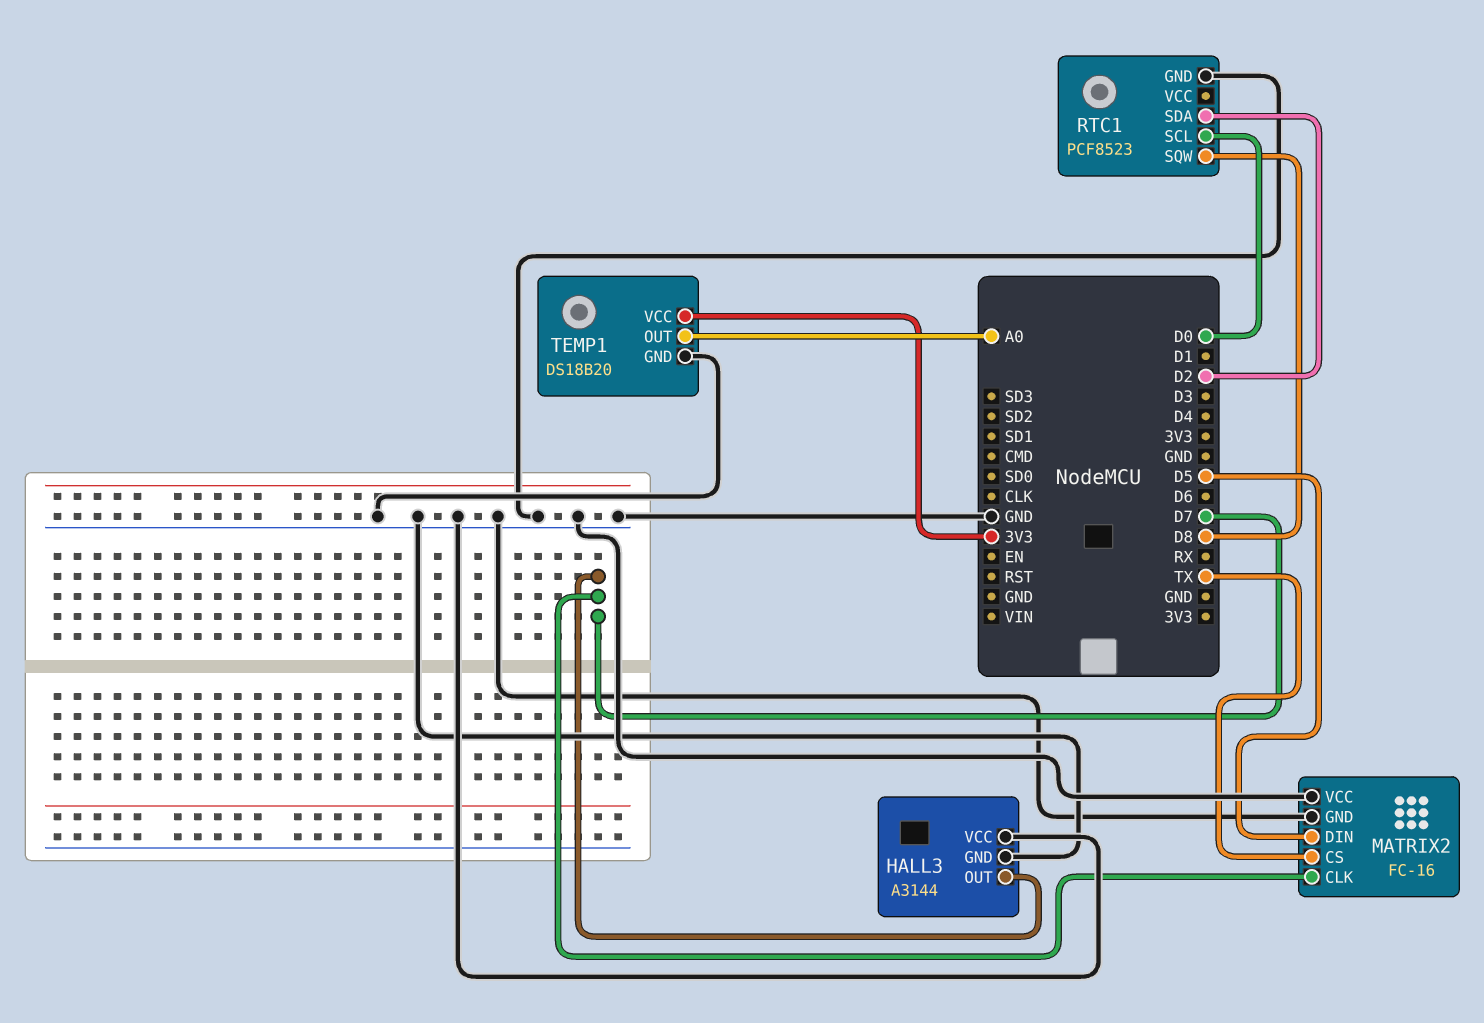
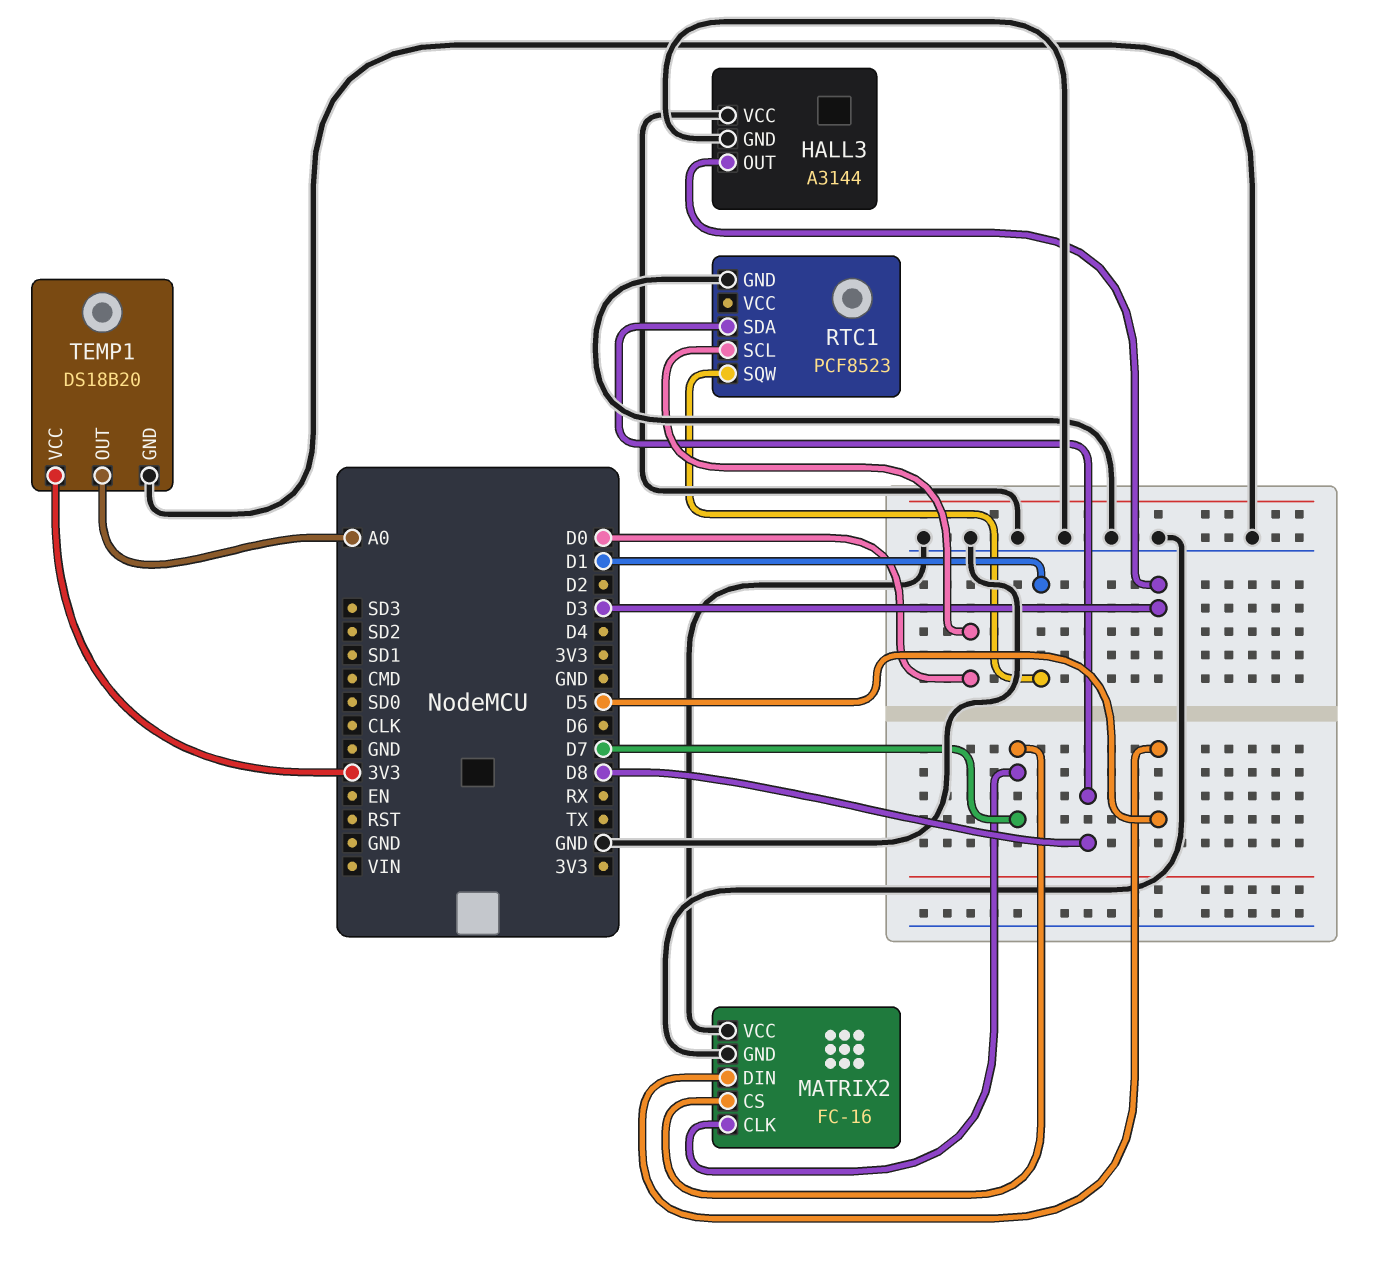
HALL3 pin OUT: D7 -> D3
MATRIX2 pin CS: TX -> D7
RTC1 pin SDA: D2 -> D8
RTC1 pin SQW: D8 -> D1

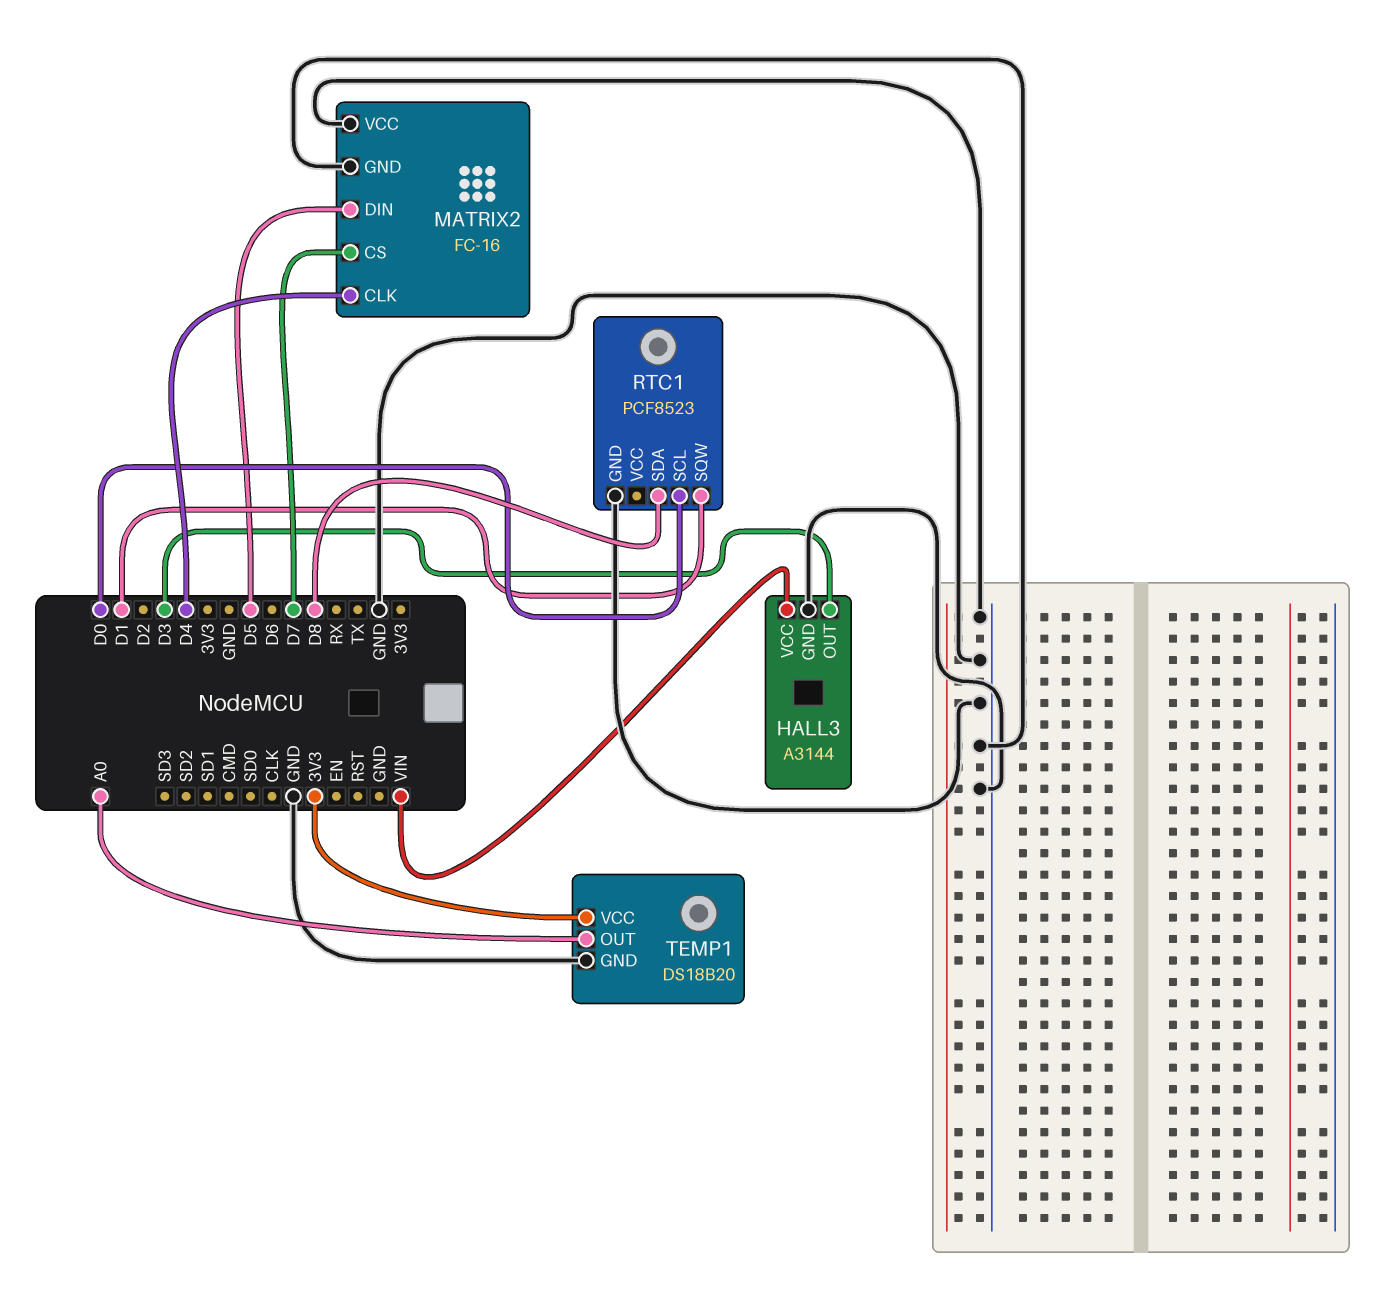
HALL3 pin VCC: GND -> VIN
MATRIX2 pin CLK: D7 -> D4

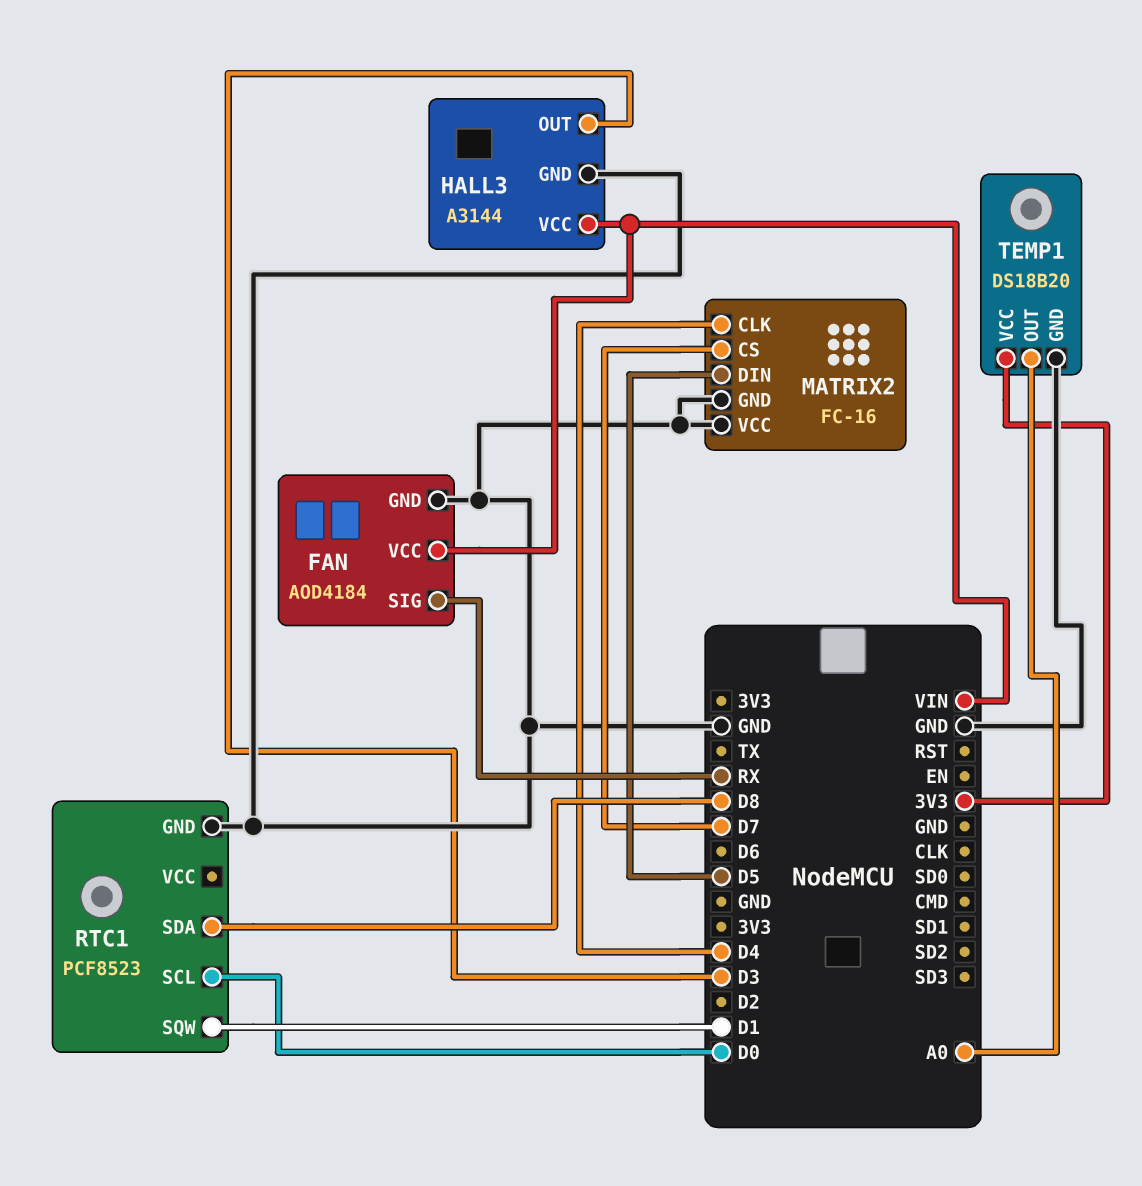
FAN: none -> AOD4184
FAN pin GND: none -> GND
FAN pin SIG: none -> RX
FAN pin VCC: none -> VIN

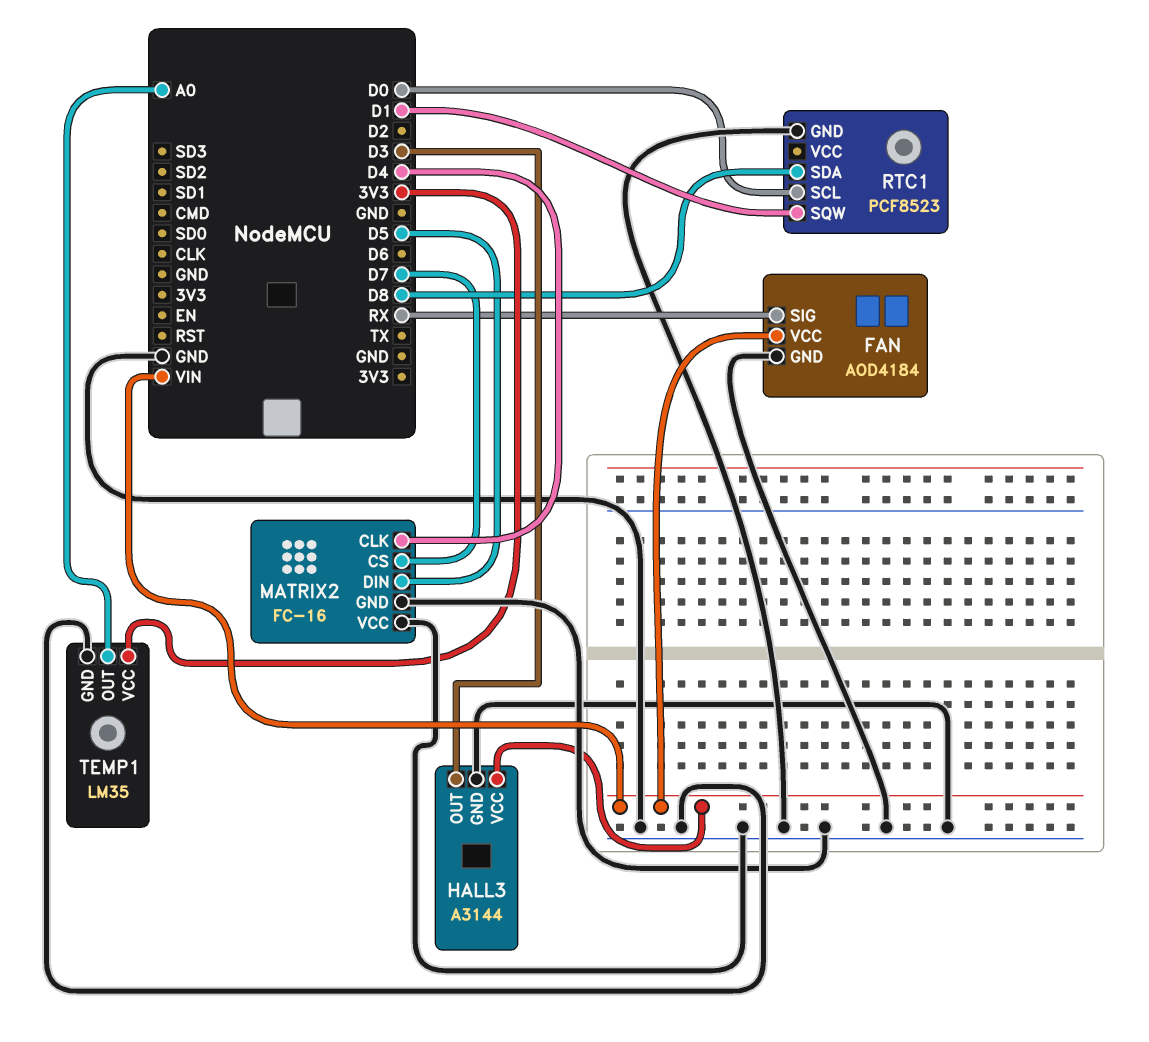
TEMP1: DS18B20 -> LM35

